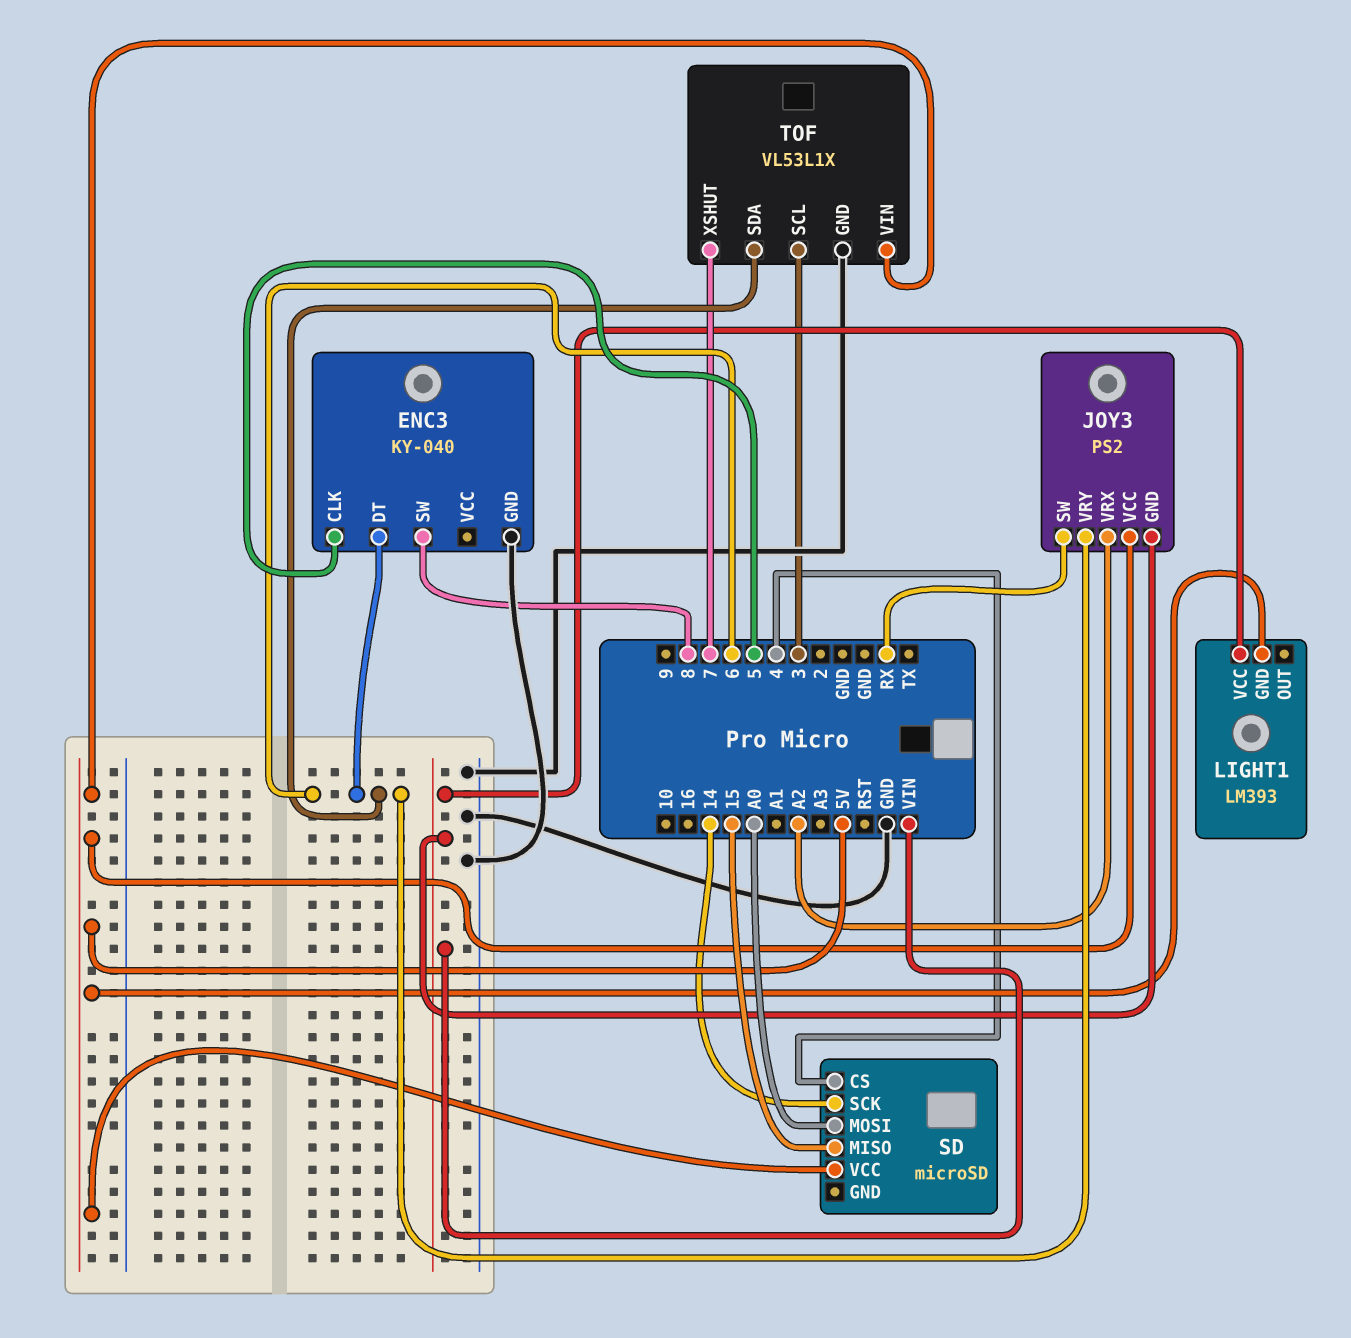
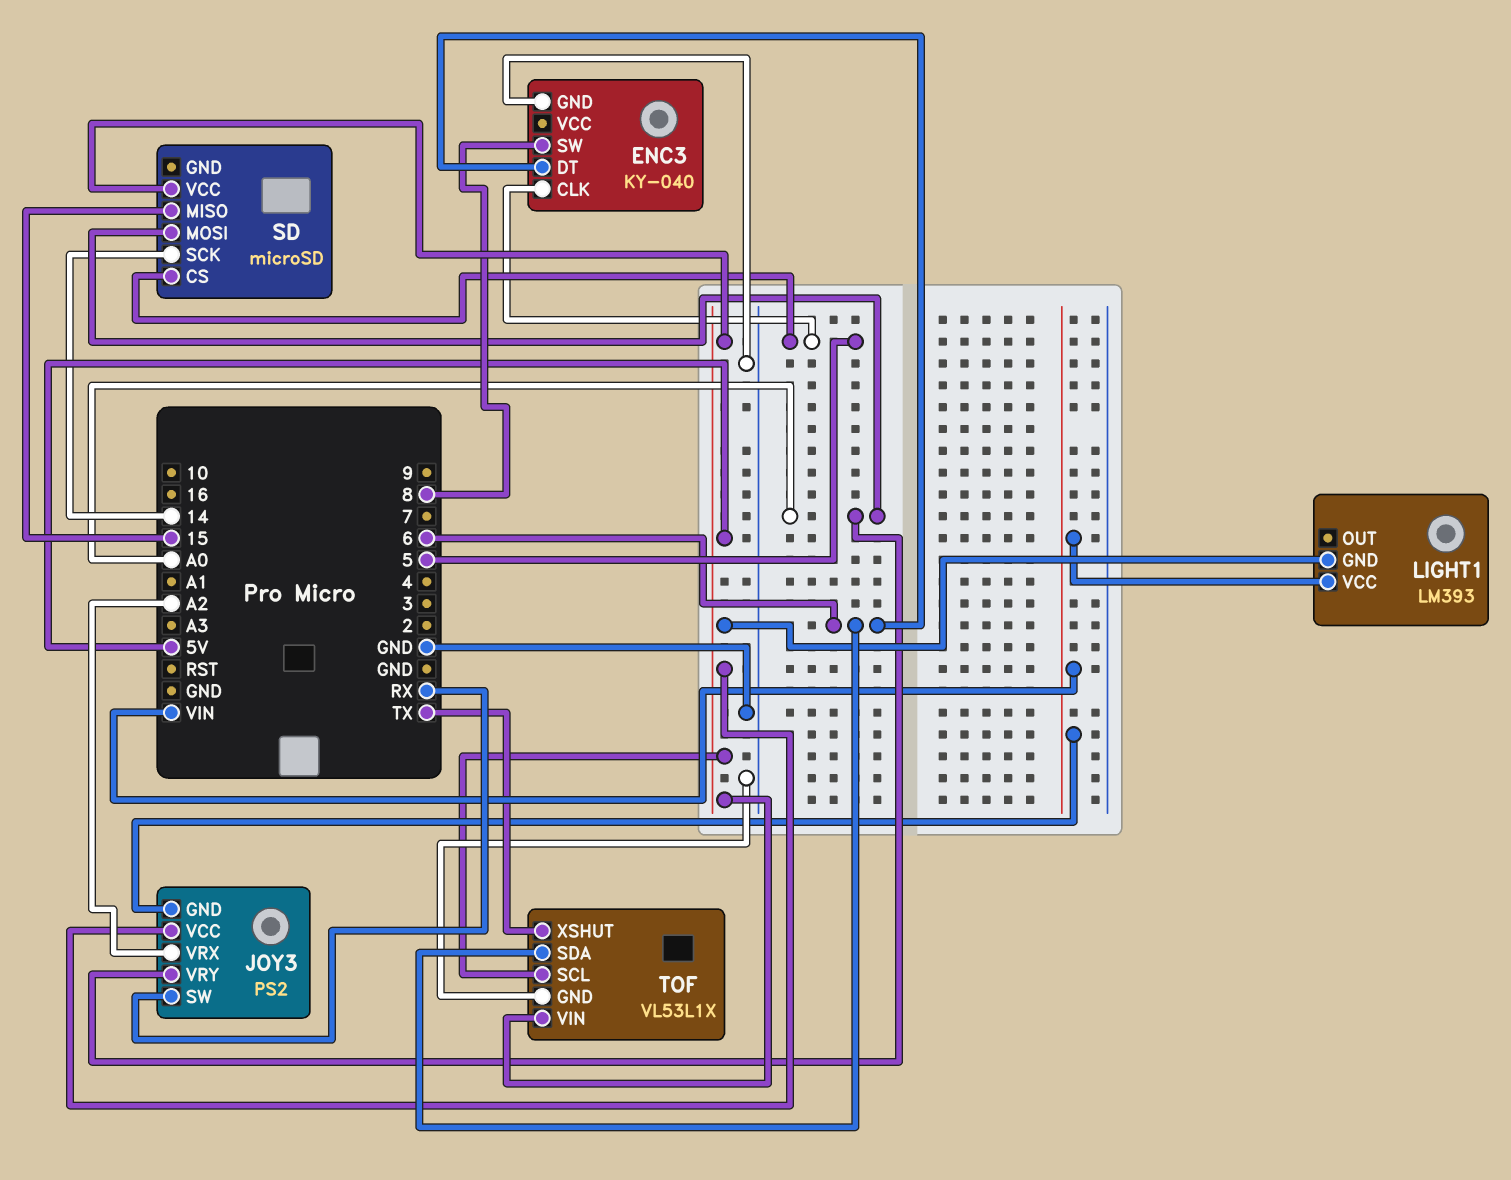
JOY3 pin VRY: 6 -> A0
SD pin CS: 4 -> 5
TOF pin SCL: 3 -> 5V
TOF pin XSHUT: 7 -> TX

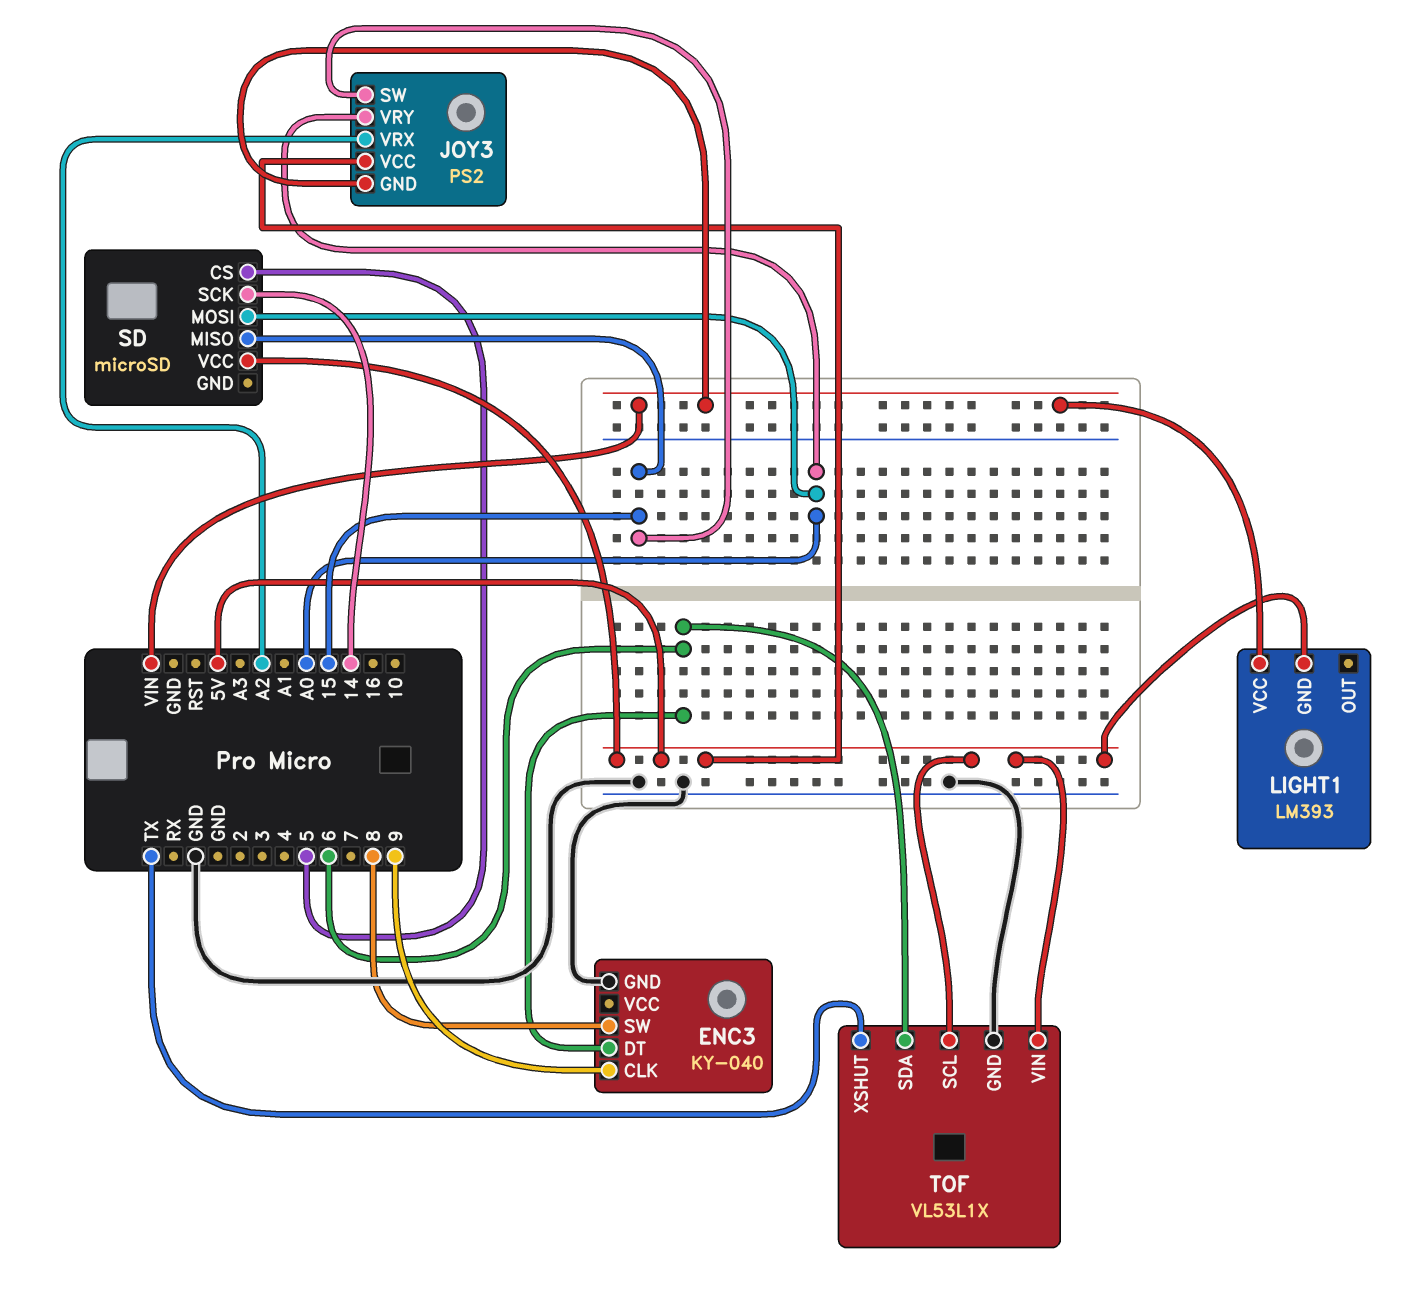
ENC3 pin CLK: 5 -> 9
JOY3 pin SW: RX -> 15

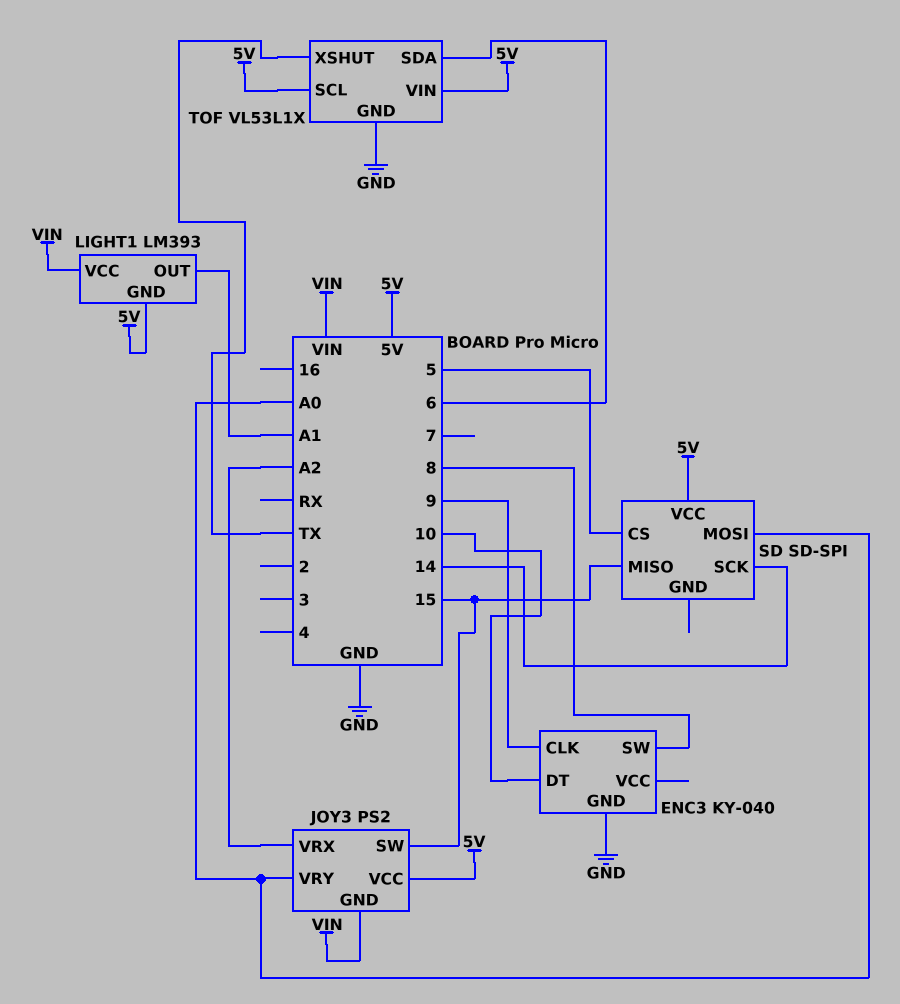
ENC3 pin DT: 6 -> 10
LIGHT1 pin OUT: none -> A1
SD: microSD -> SD-SPI

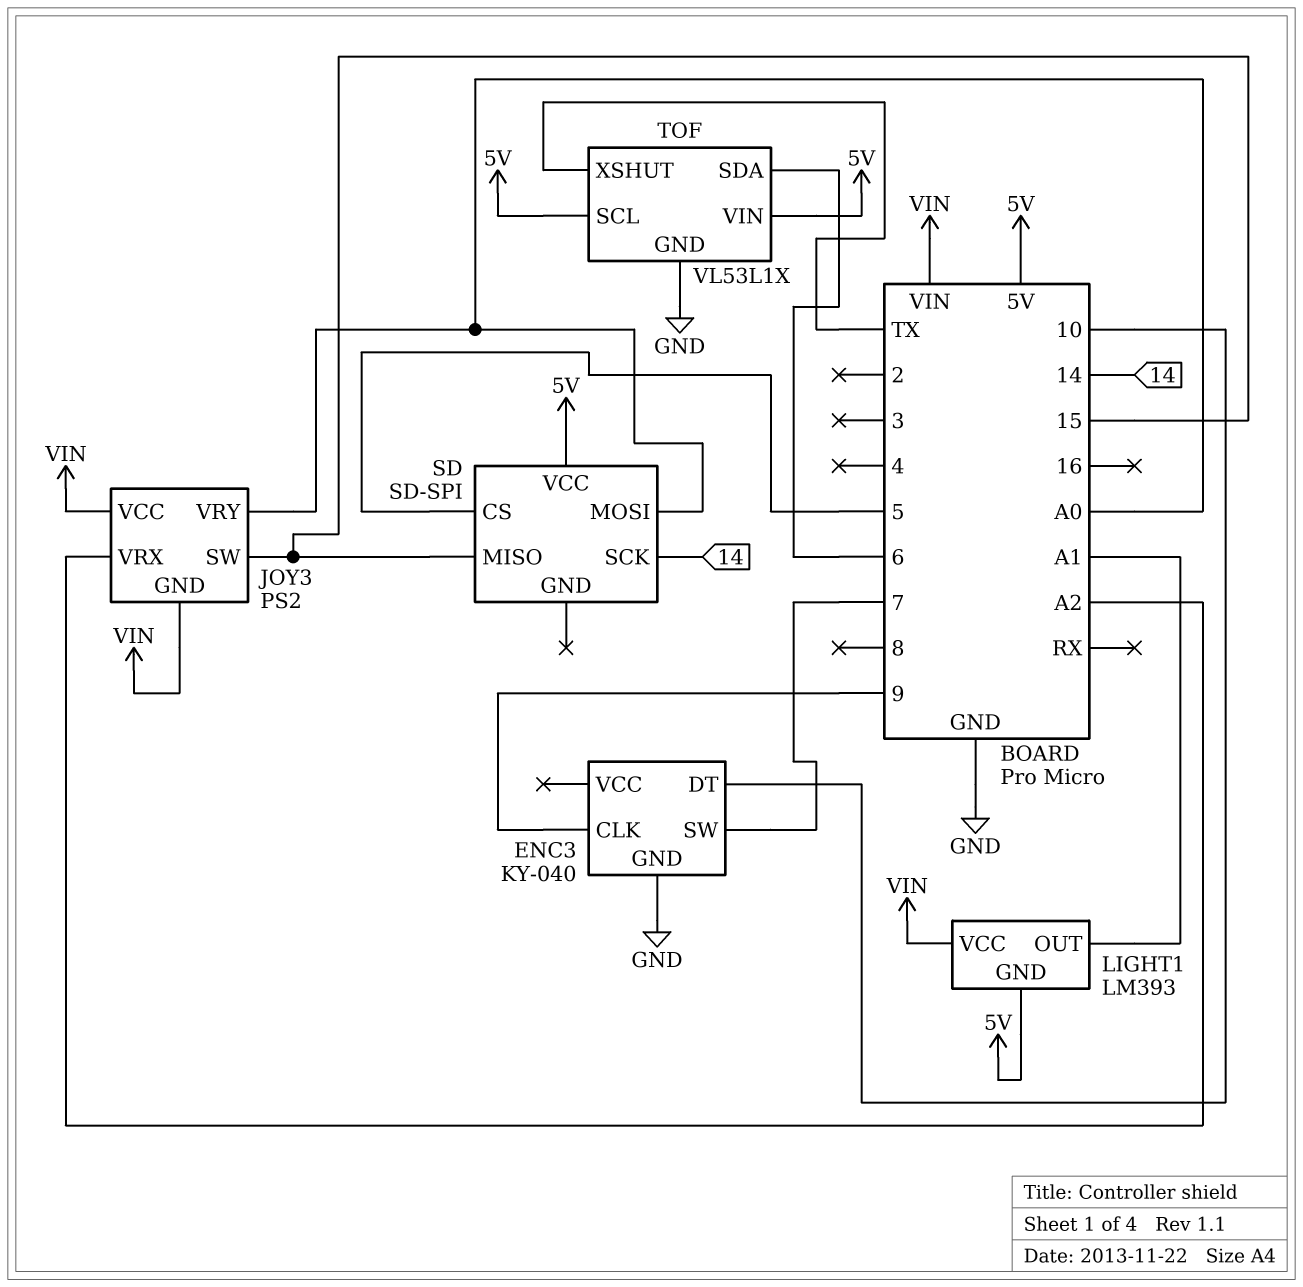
ENC3 pin SW: 8 -> 7
JOY3 pin VCC: 5V -> VIN

